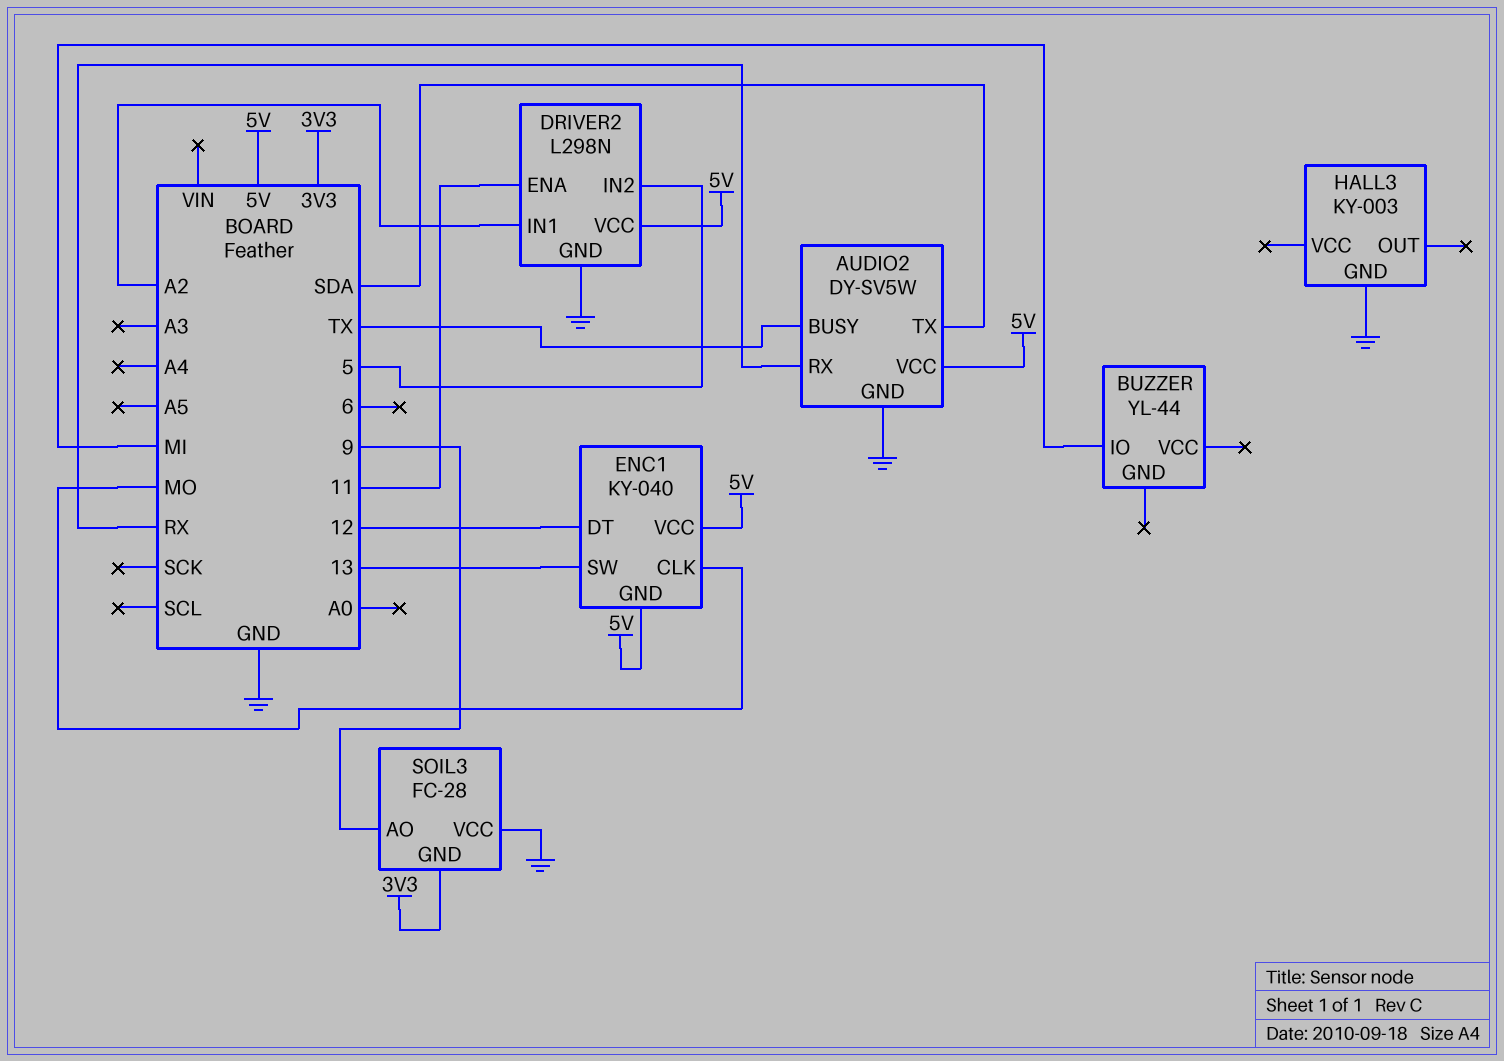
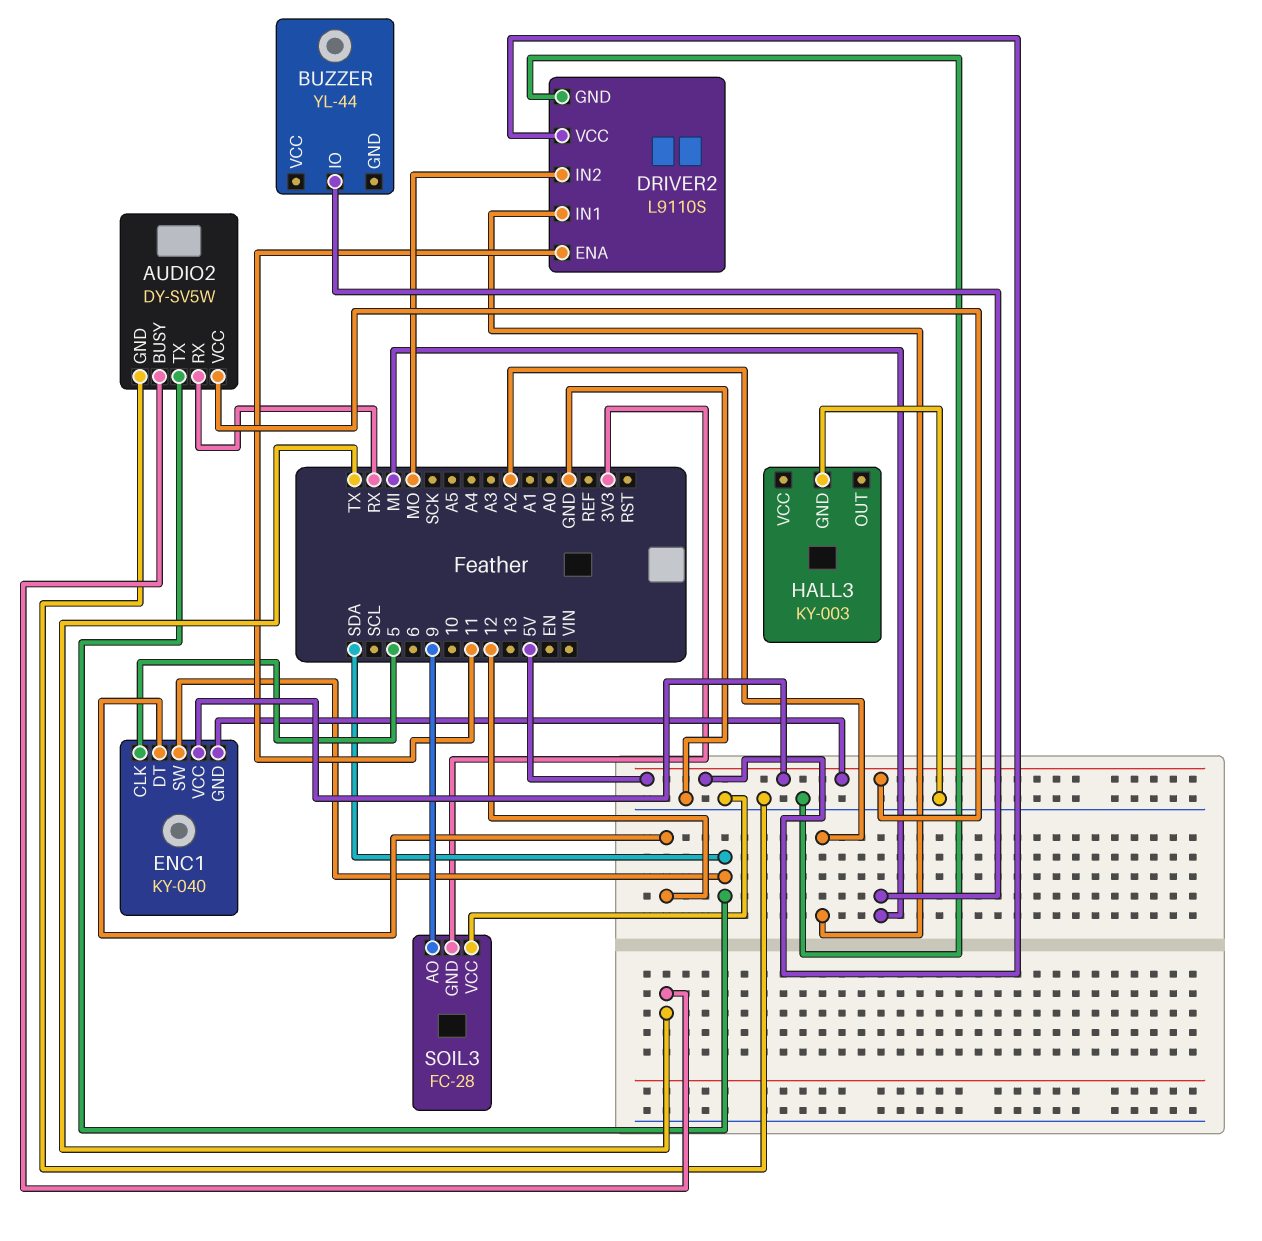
DRIVER2: L298N -> L9110S
DRIVER2 pin IN2: 5 -> MO
ENC1 pin CLK: MO -> 5
ENC1 pin SW: 13 -> SDA

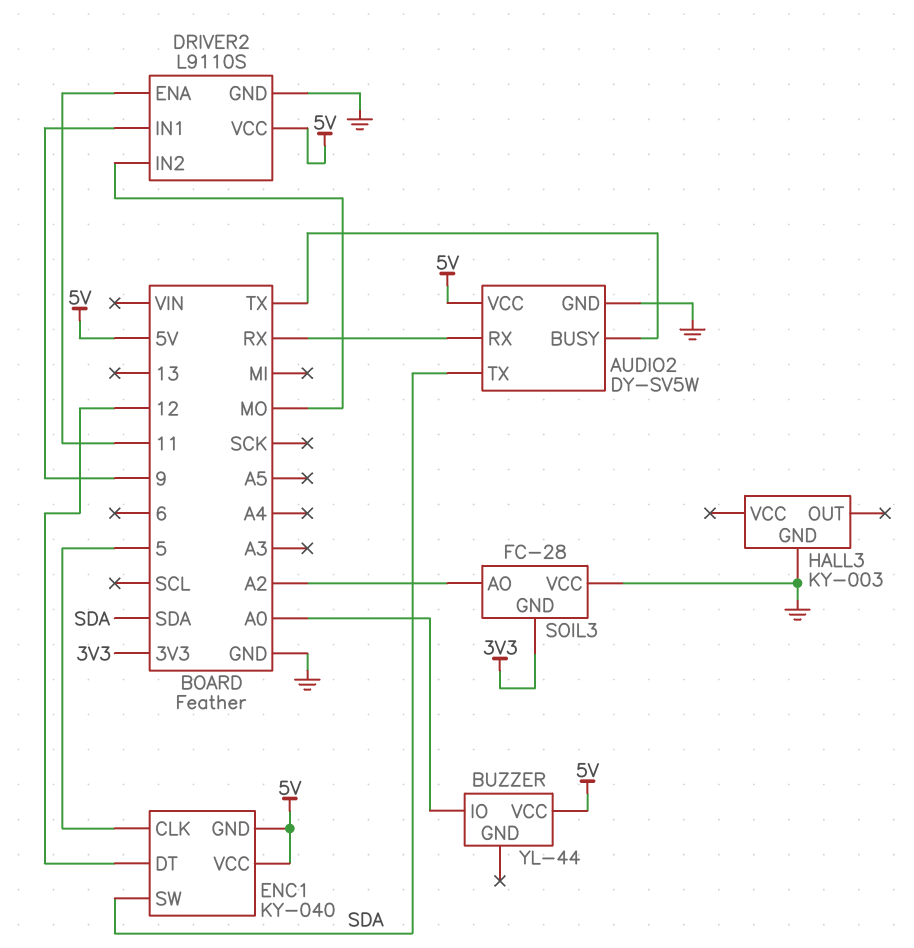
BUZZER pin IO: MI -> A0
BUZZER pin VCC: none -> 5V
DRIVER2 pin IN1: A2 -> 9
SOIL3 pin AO: 9 -> A2

